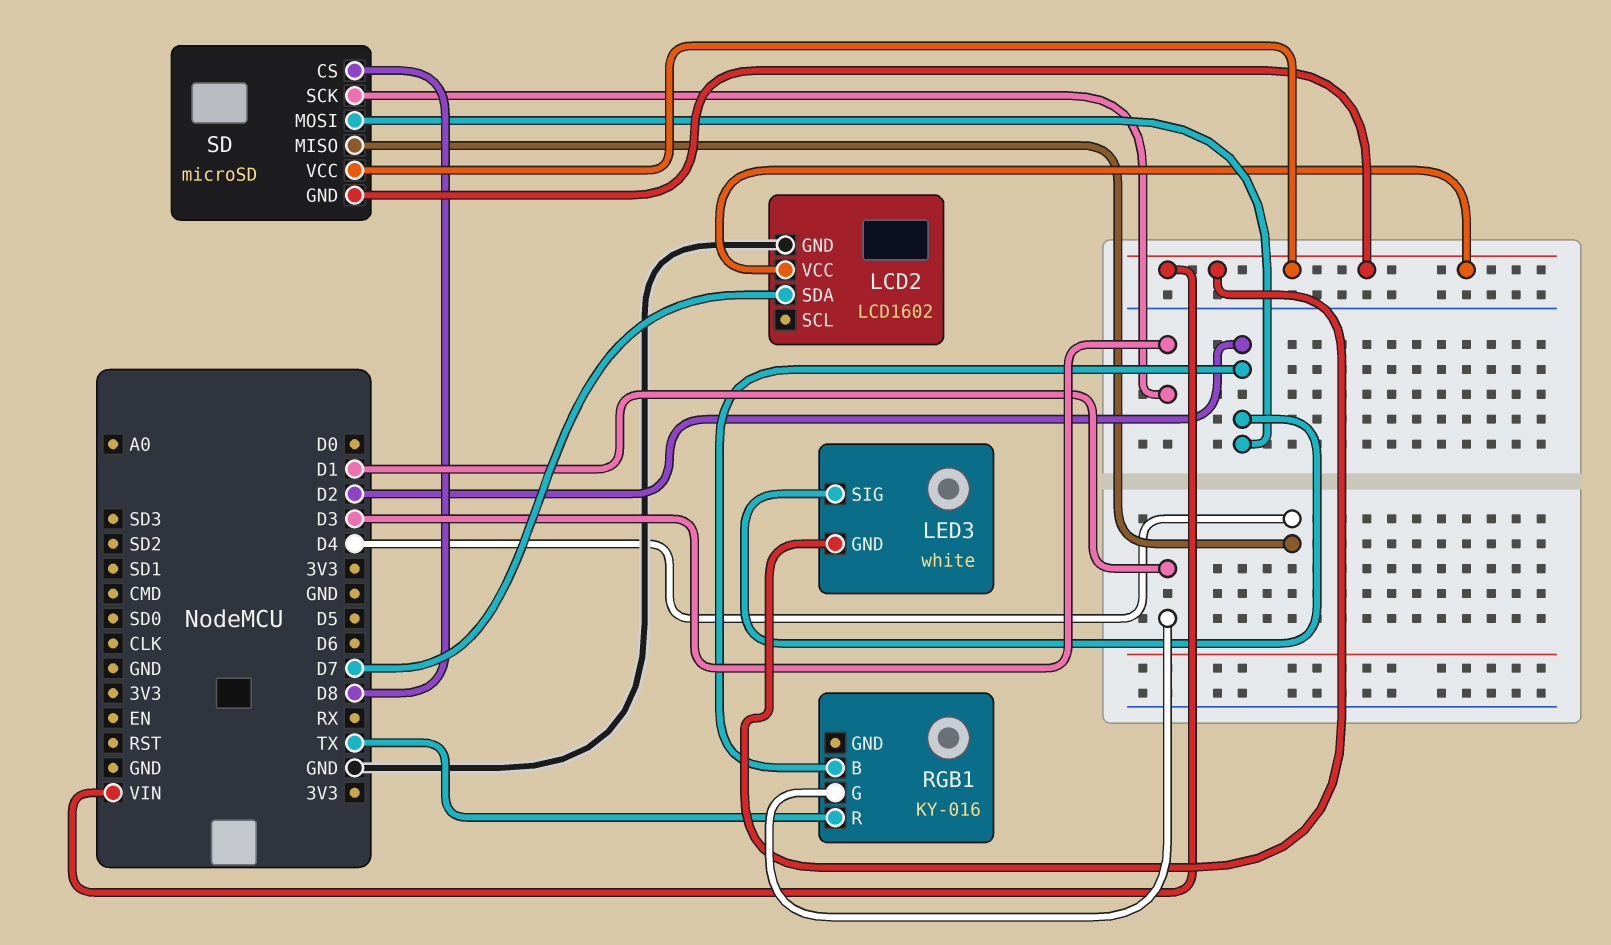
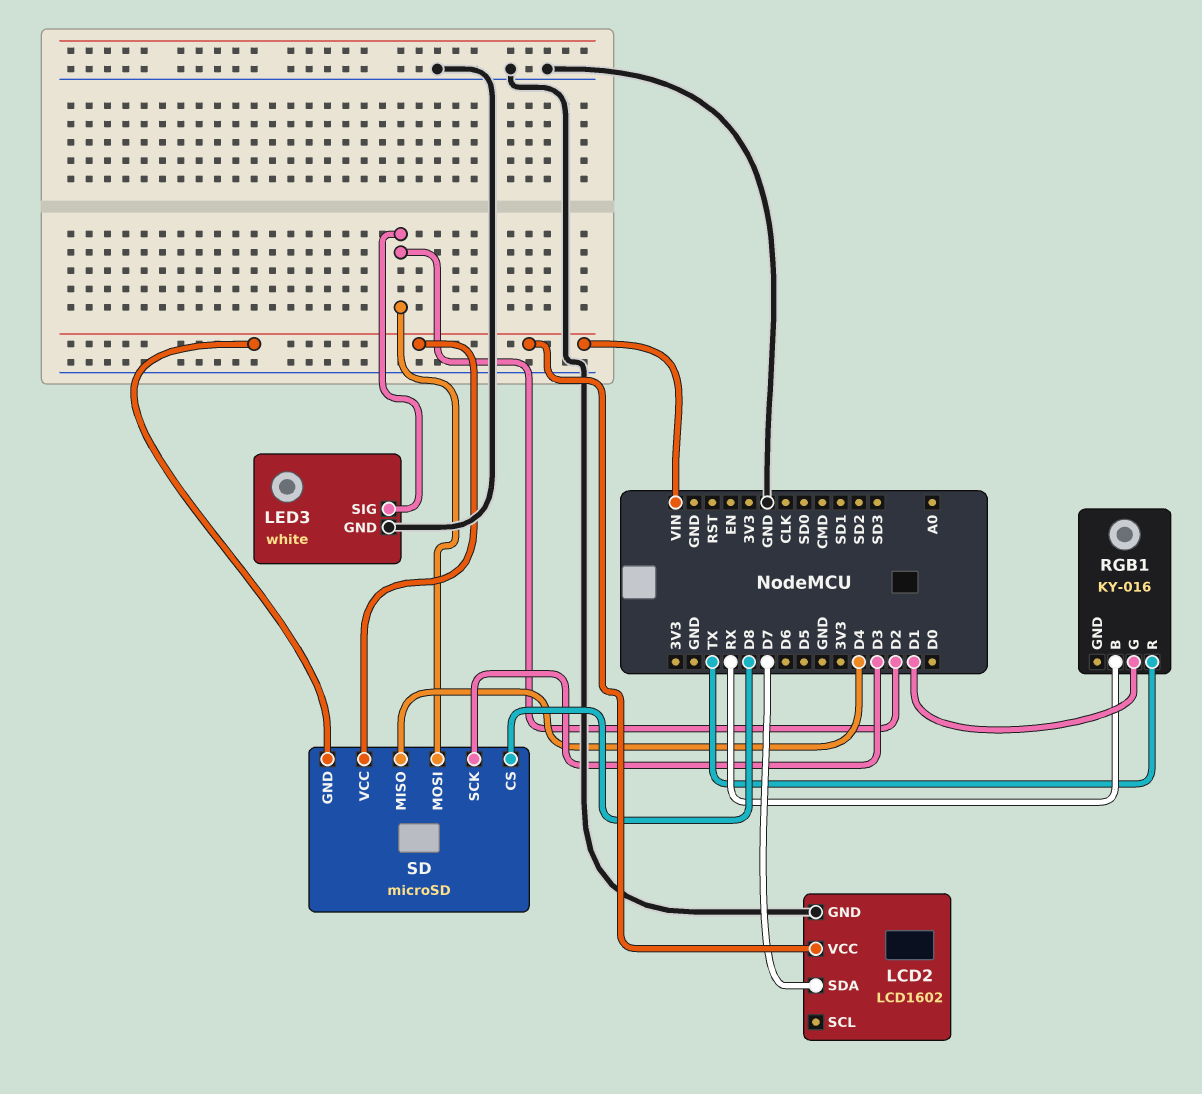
LED3 pin GND: VIN -> GND
RGB1 pin B: D2 -> RX

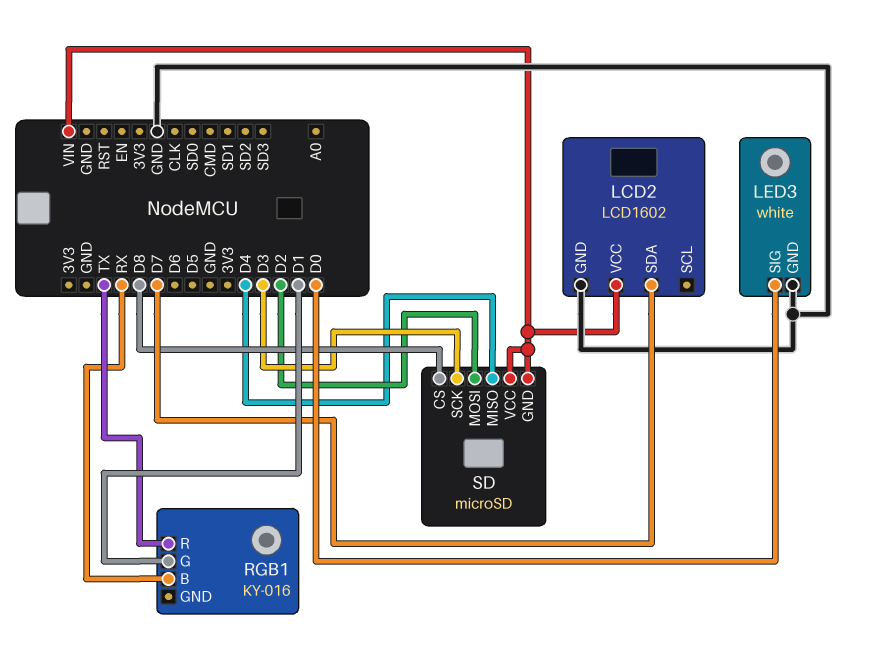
LED3 pin SIG: D2 -> D0

